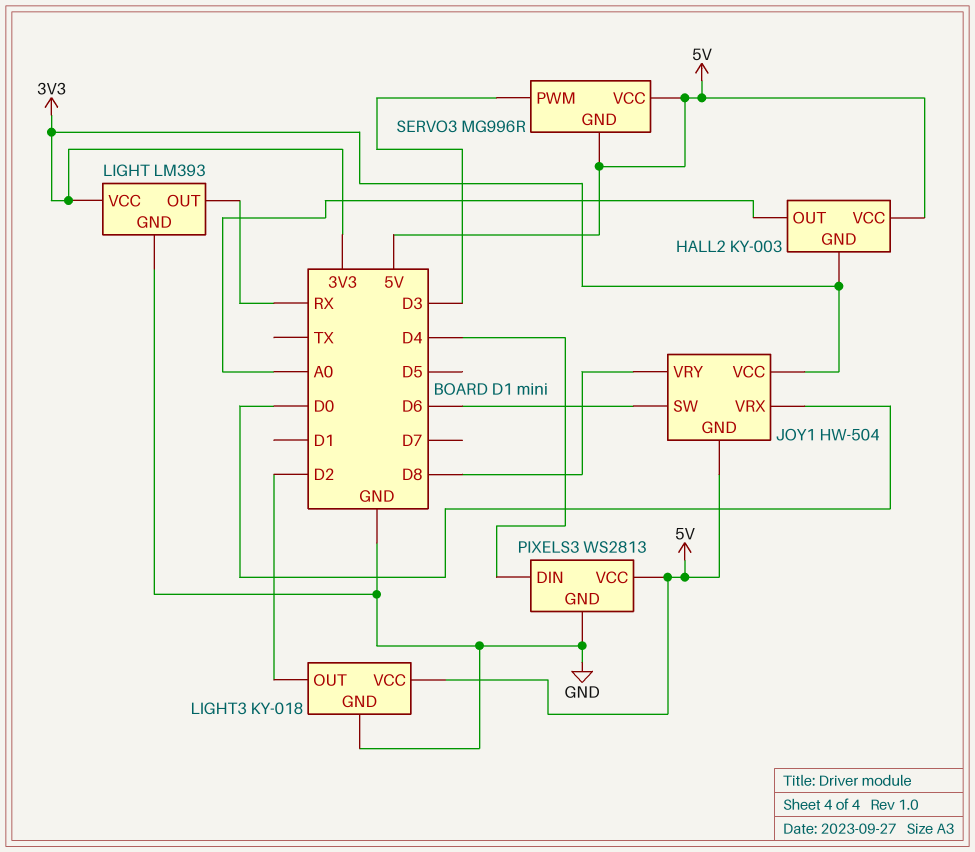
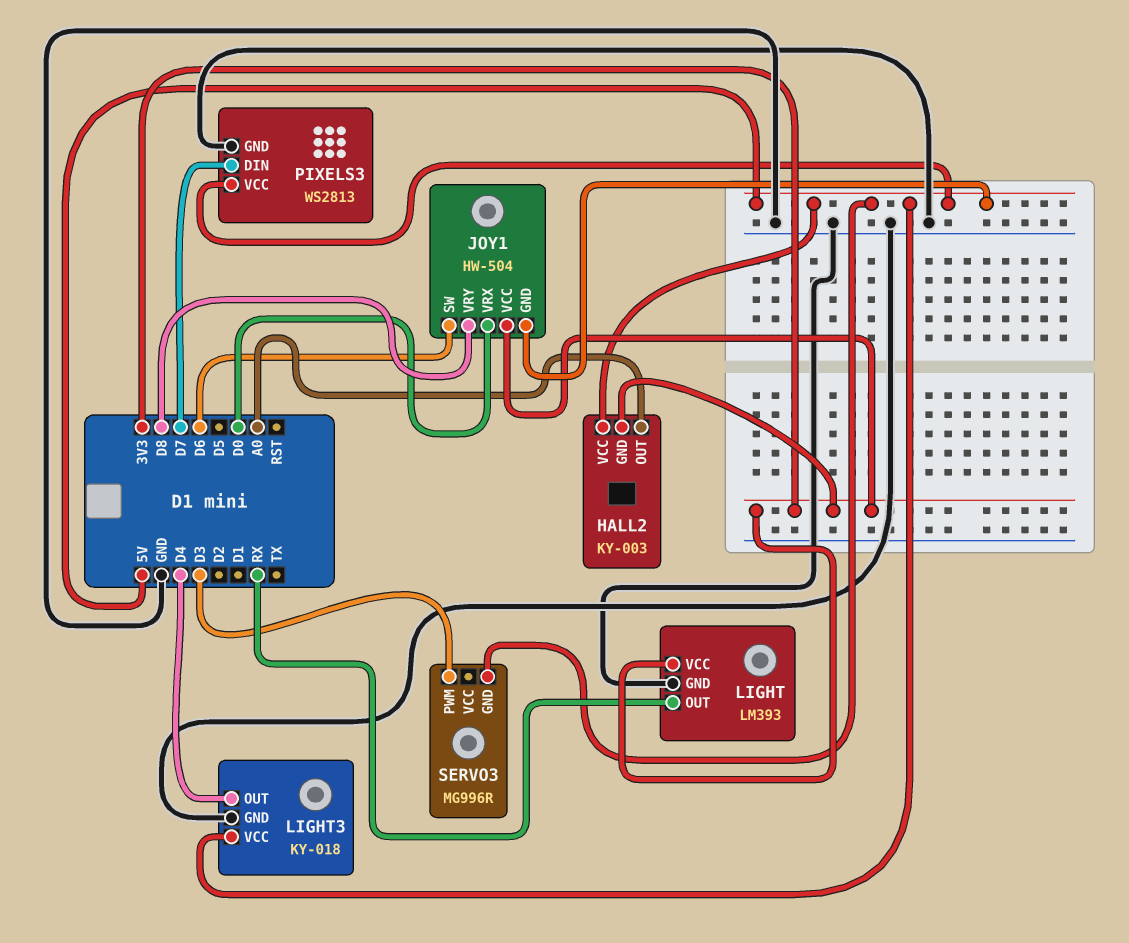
LIGHT3 pin OUT: D2 -> D4
PIXELS3 pin DIN: D4 -> D7
SERVO3 pin VCC: 5V -> none

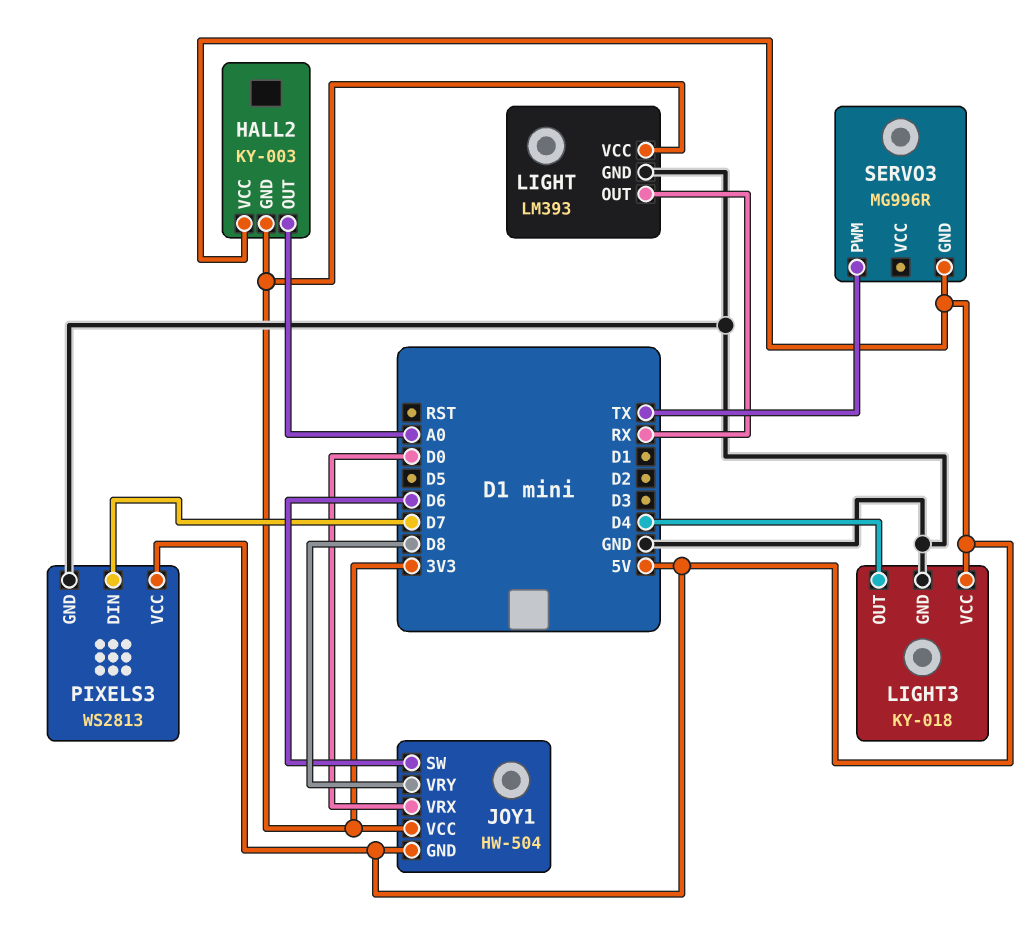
SERVO3 pin PWM: D3 -> TX

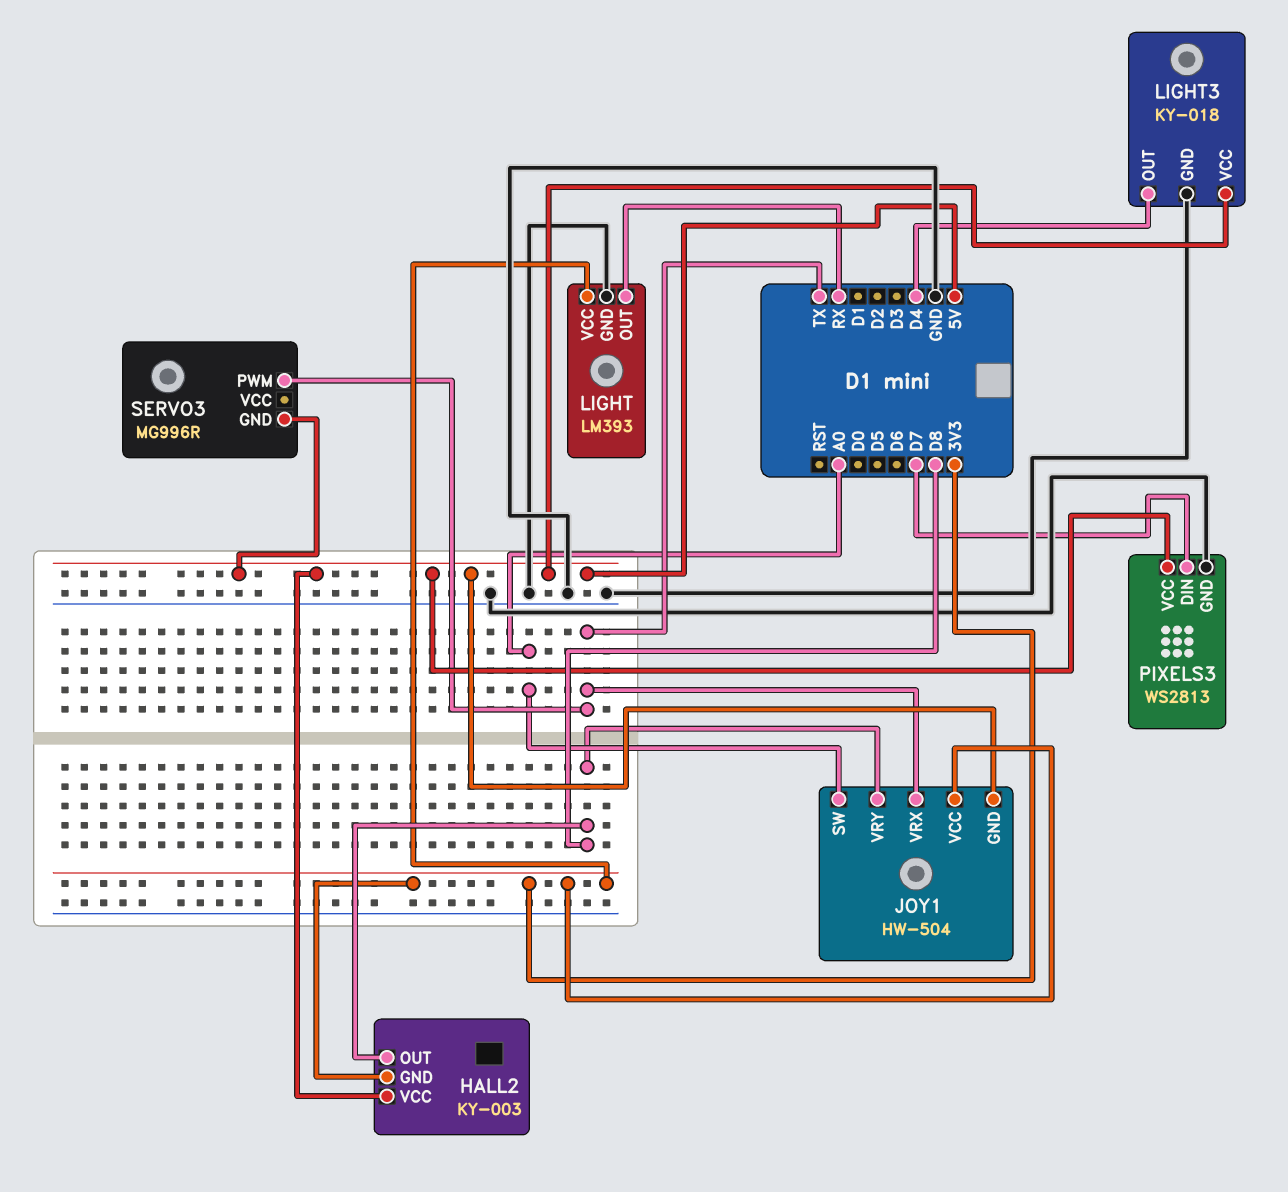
HALL2 pin OUT: A0 -> D8
JOY1 pin SW: D6 -> A0
JOY1 pin VRX: D0 -> TX

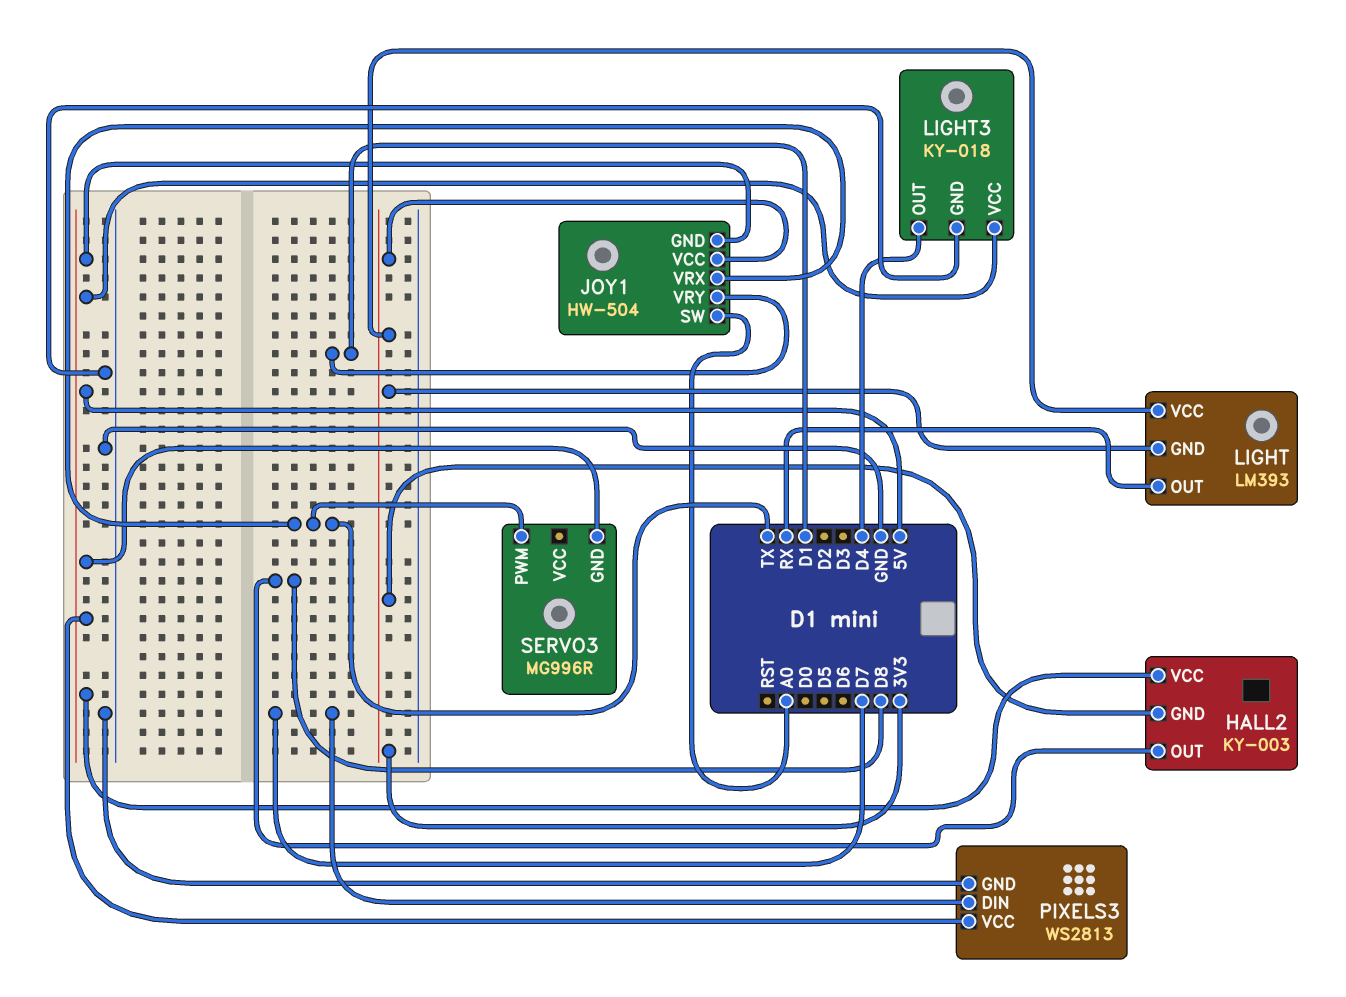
JOY1 pin VRY: D8 -> D1
LIGHT pin GND: GND -> 3V3

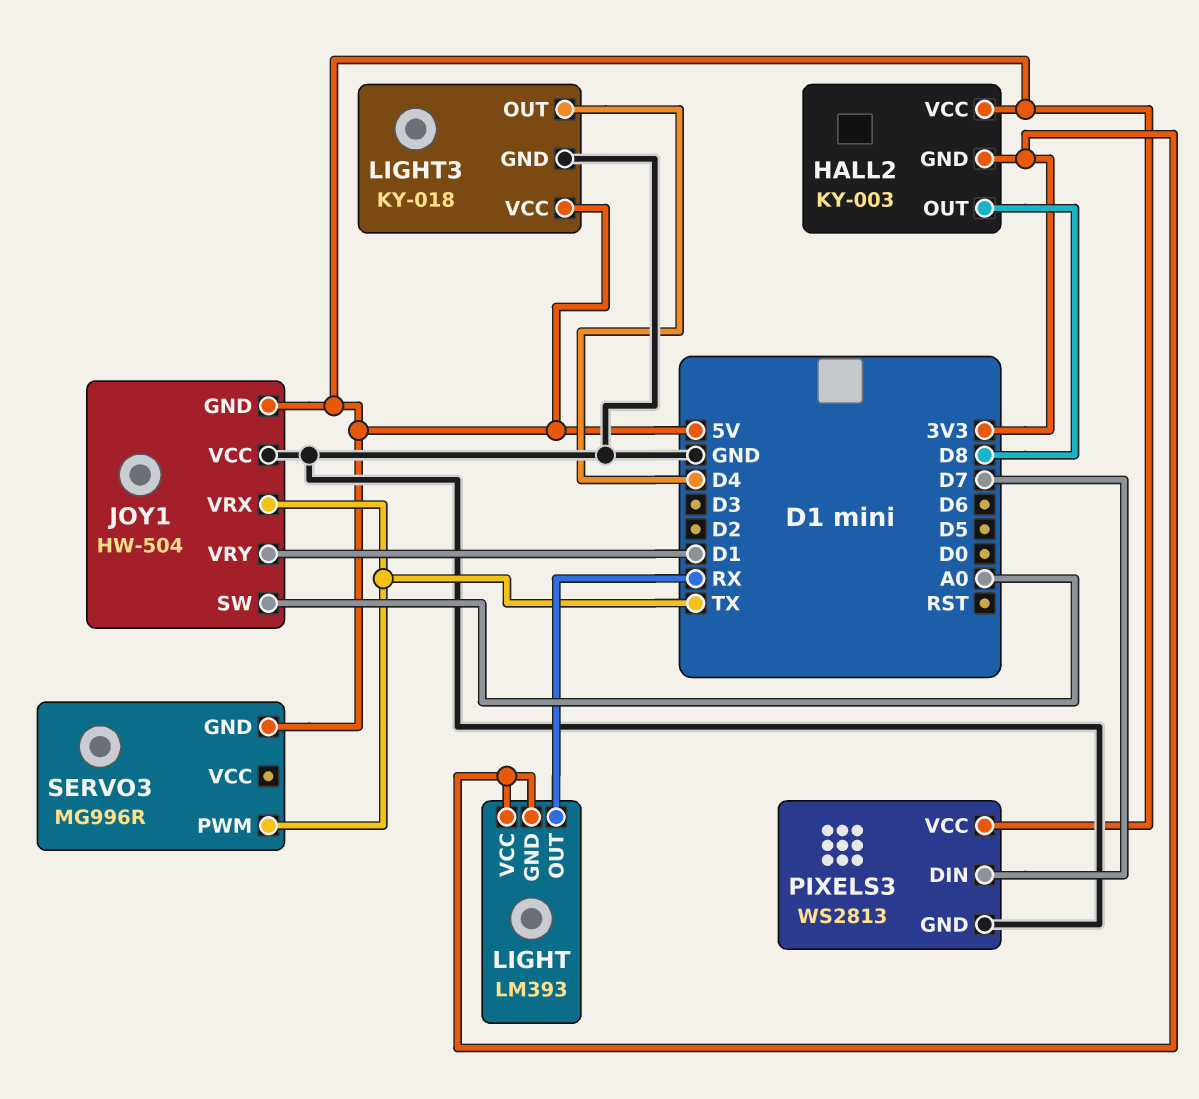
JOY1 pin VCC: 3V3 -> GND

